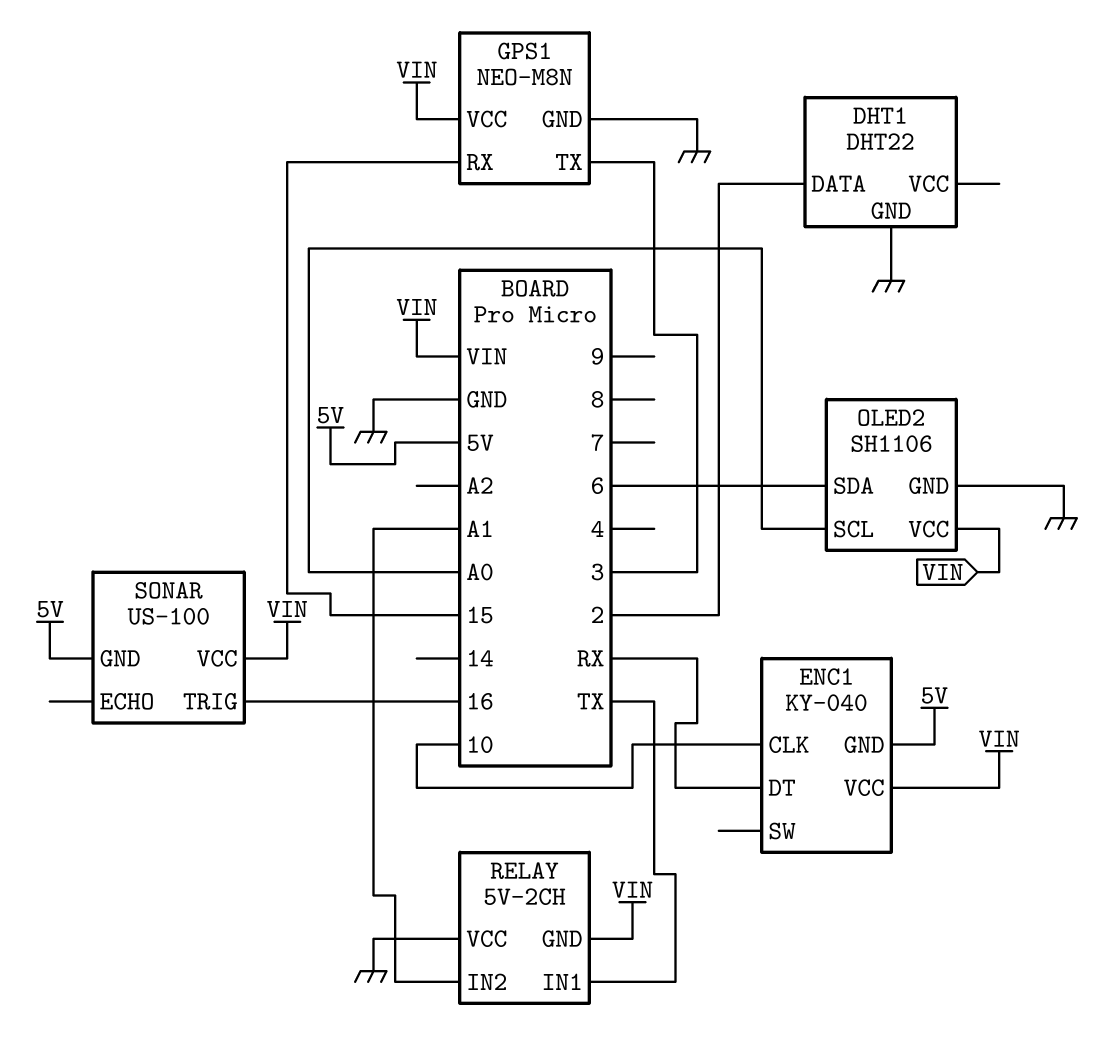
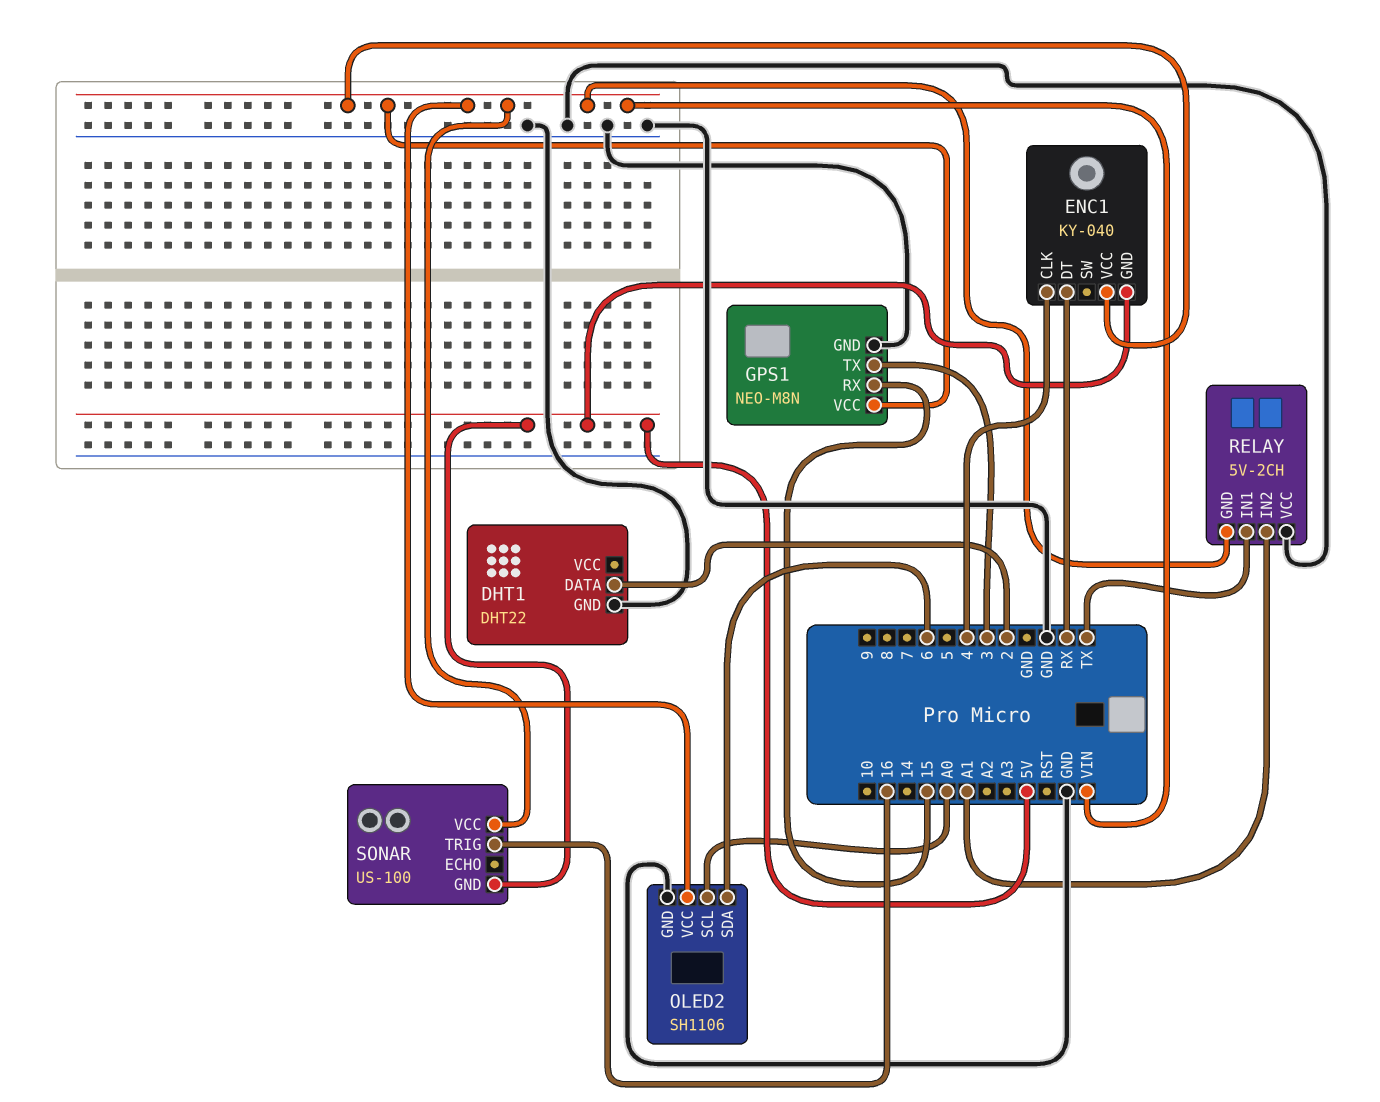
ENC1 pin CLK: 10 -> 4

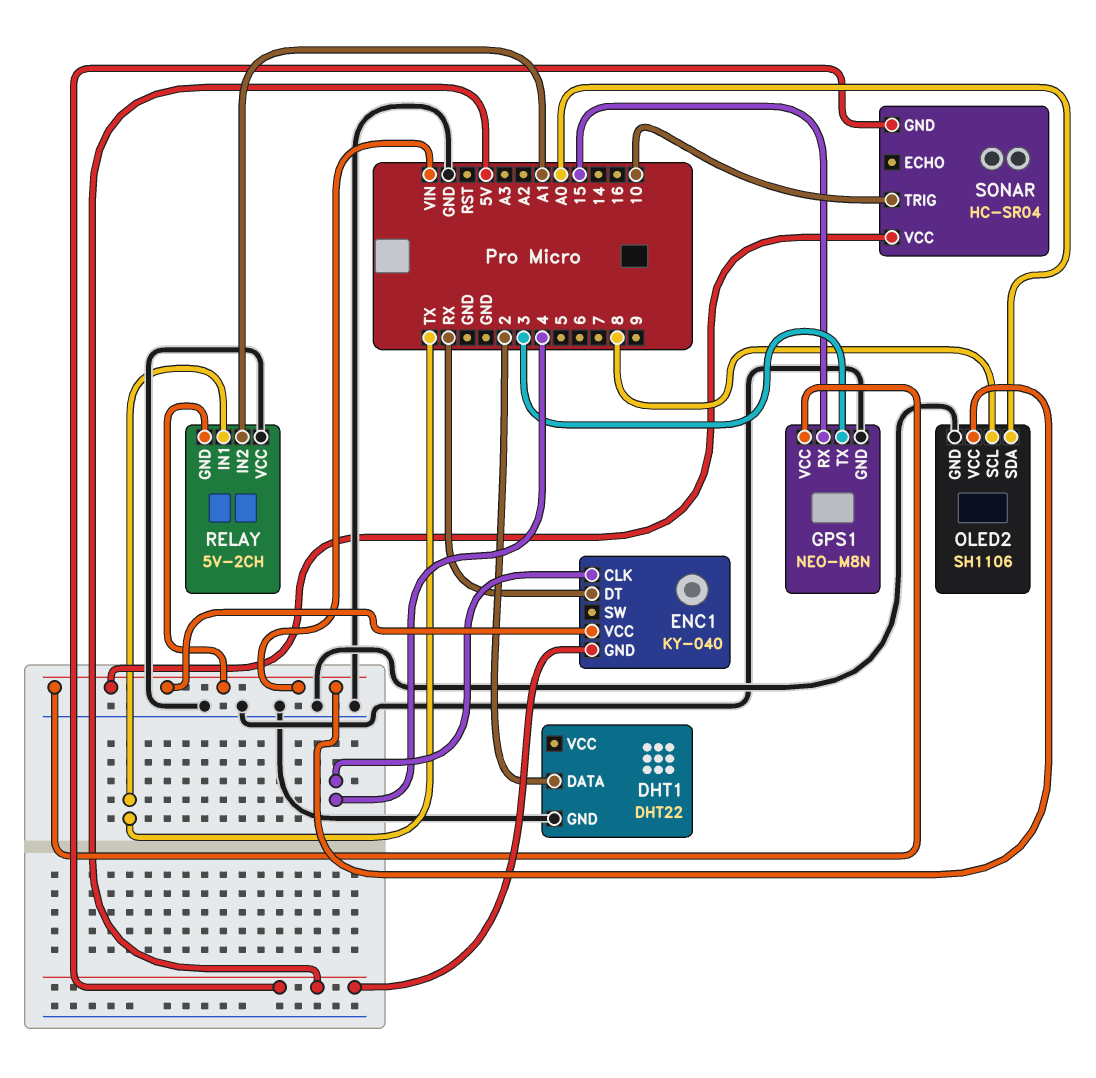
OLED2 pin SCL: A0 -> 8
OLED2 pin SDA: 6 -> A0
SONAR: US-100 -> HC-SR04
SONAR pin TRIG: 16 -> 10

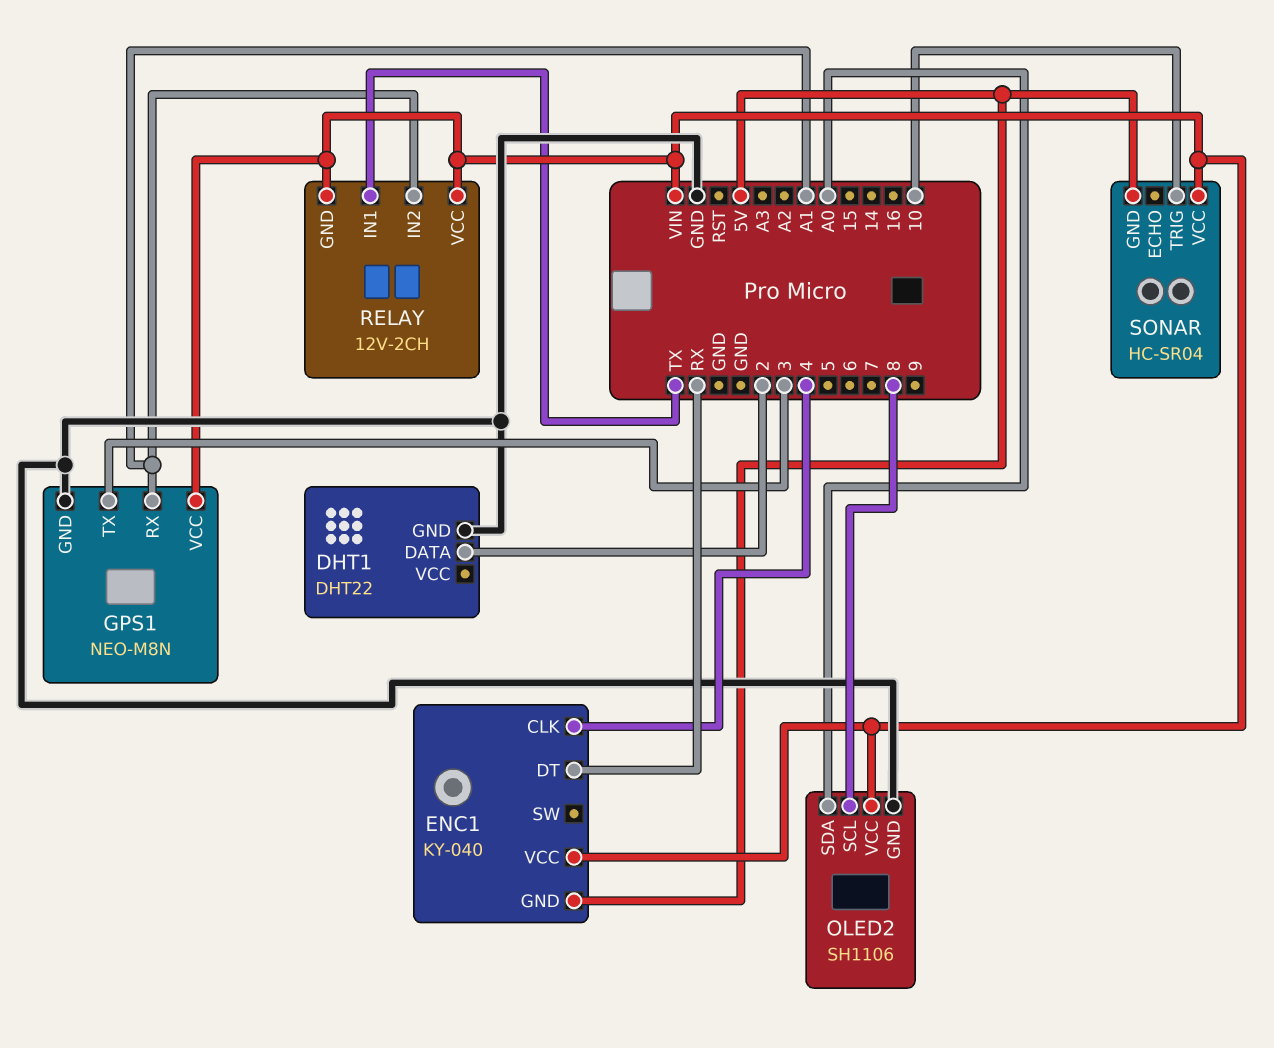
GPS1 pin RX: 15 -> A1
RELAY: 5V-2CH -> 12V-2CH
RELAY pin VCC: GND -> VIN

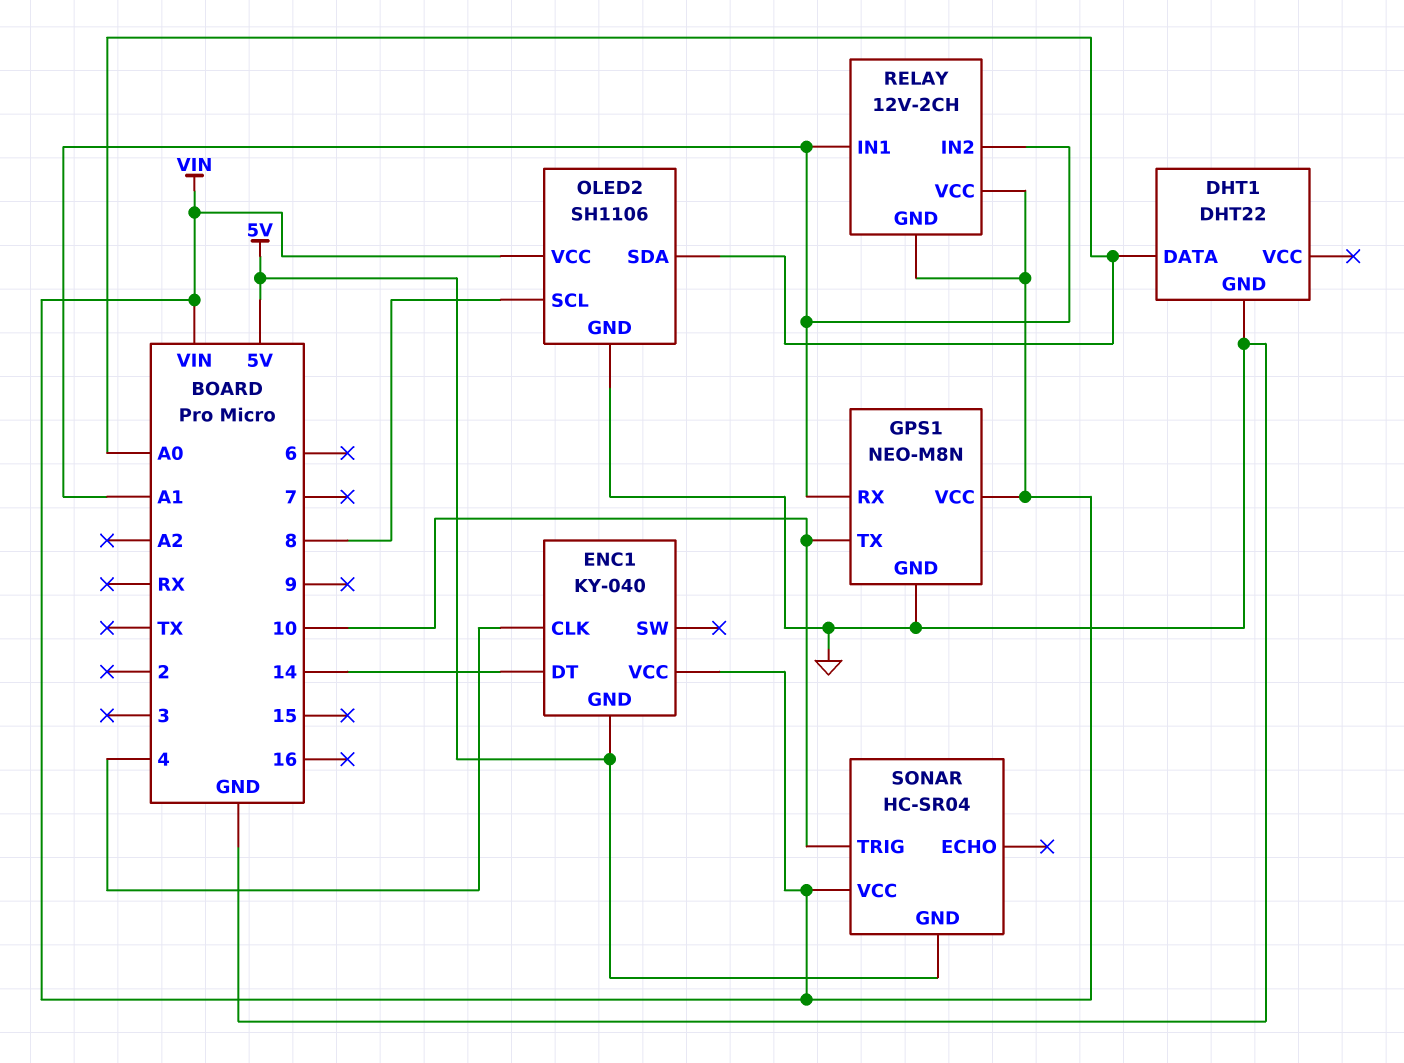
DHT1 pin DATA: 2 -> A0
ENC1 pin DT: RX -> 14
GPS1 pin TX: 3 -> 10
RELAY pin IN1: TX -> A1

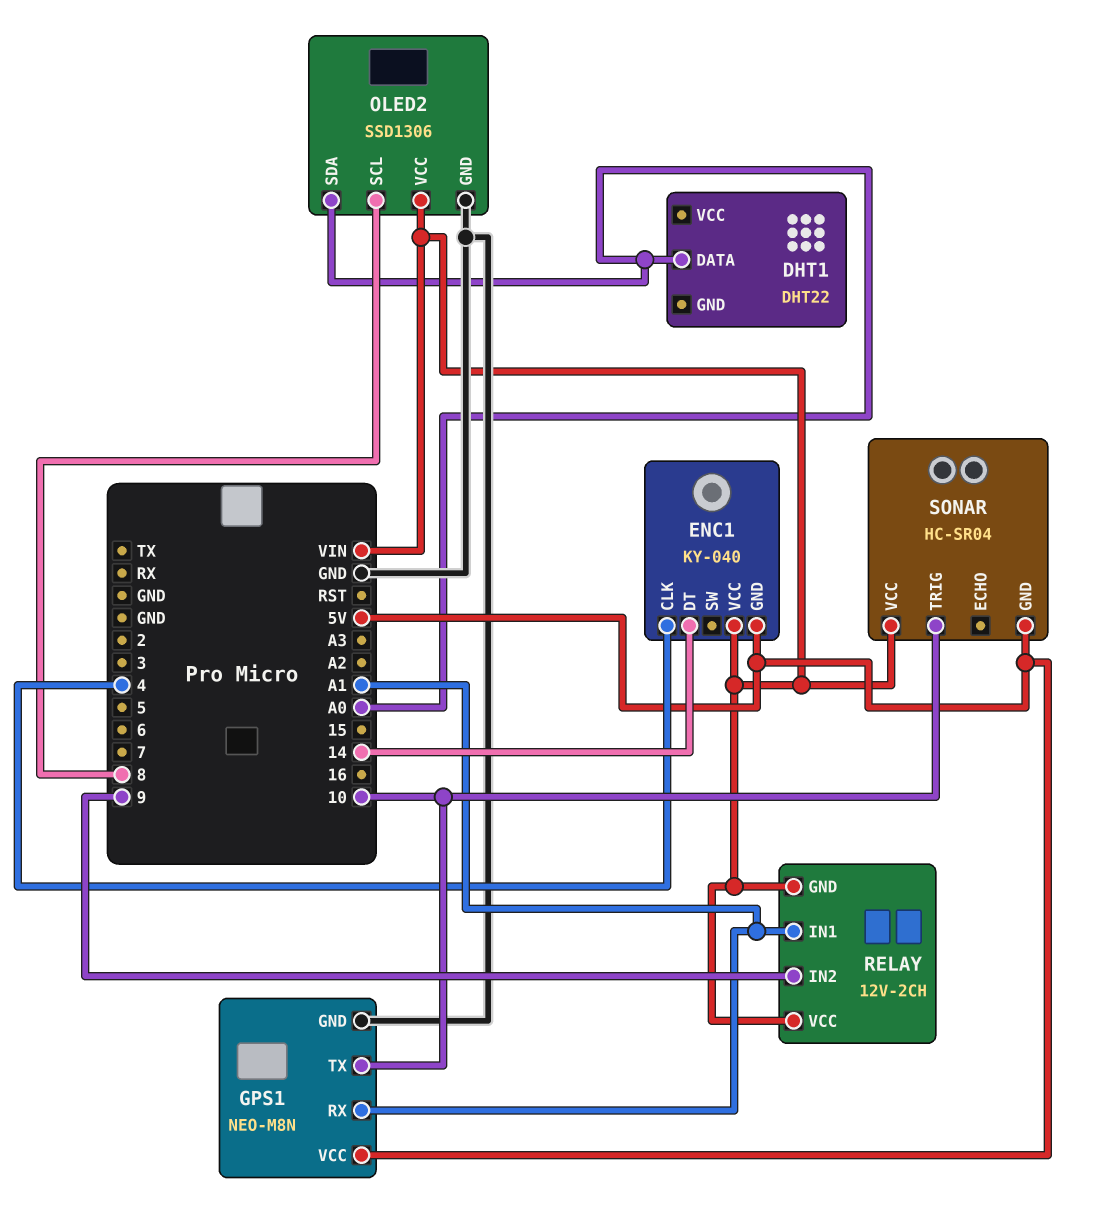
DHT1 pin GND: GND -> none
GPS1 pin VCC: VIN -> 5V
OLED2: SH1106 -> SSD1306
RELAY pin IN2: A1 -> 9

